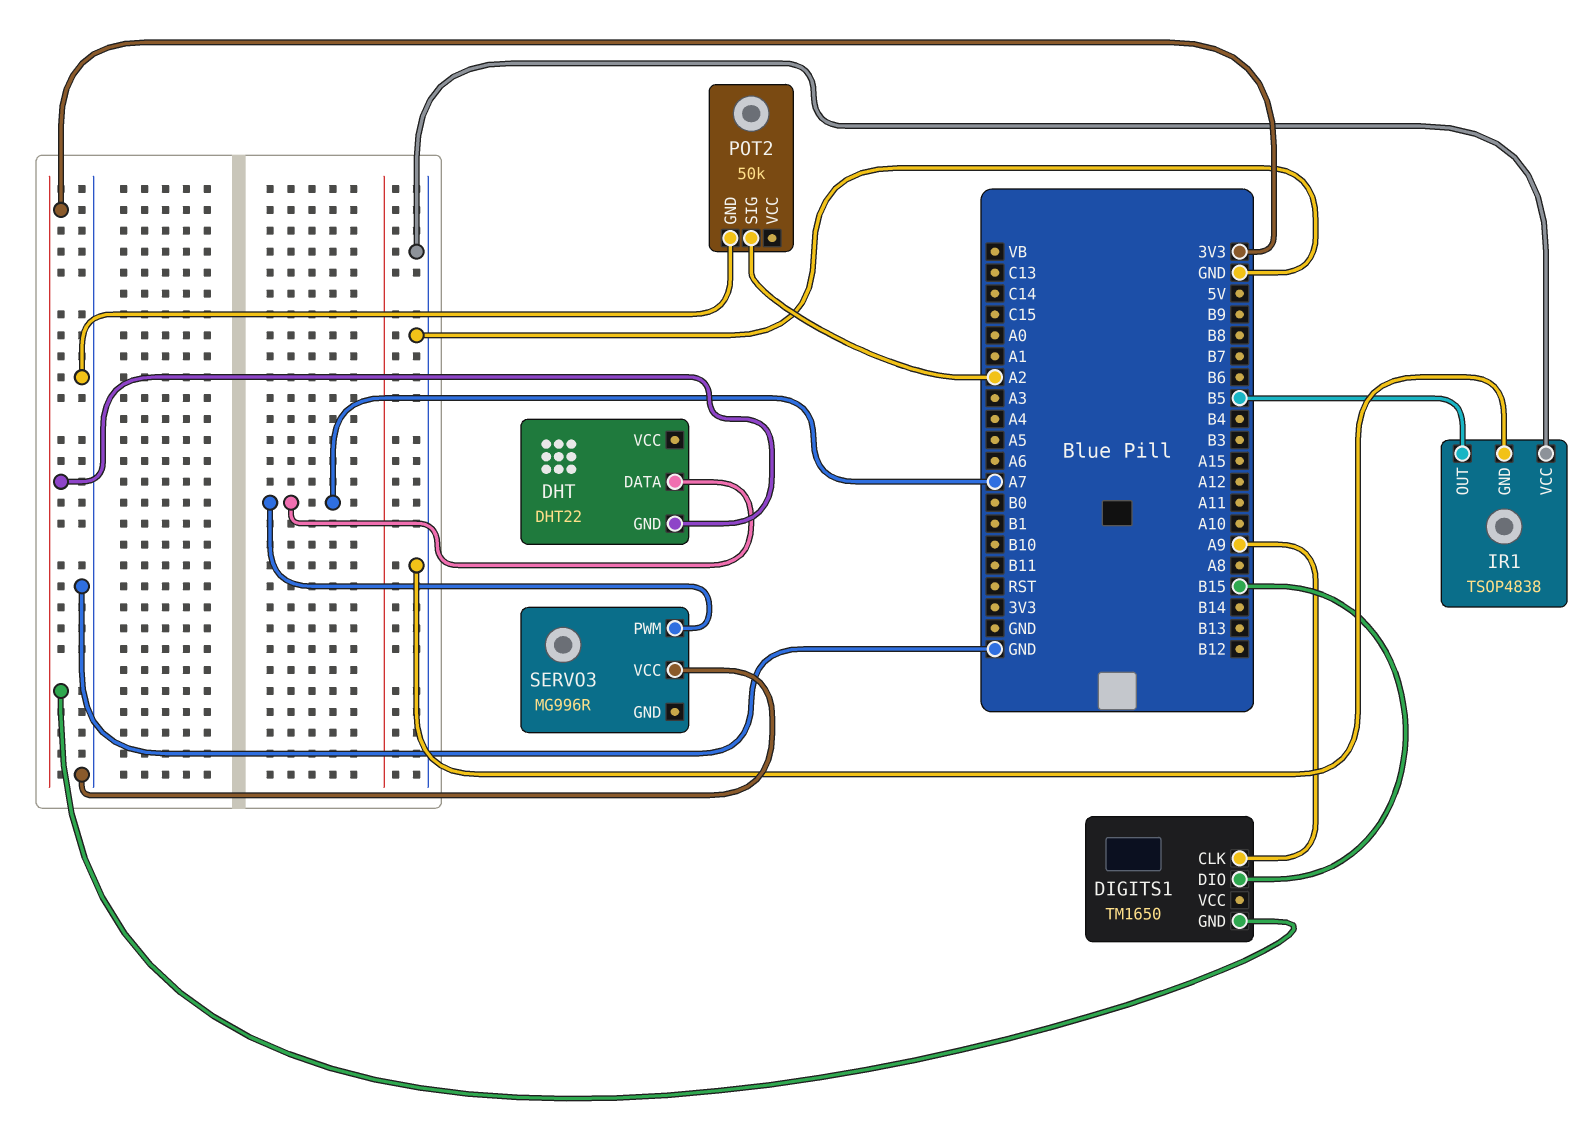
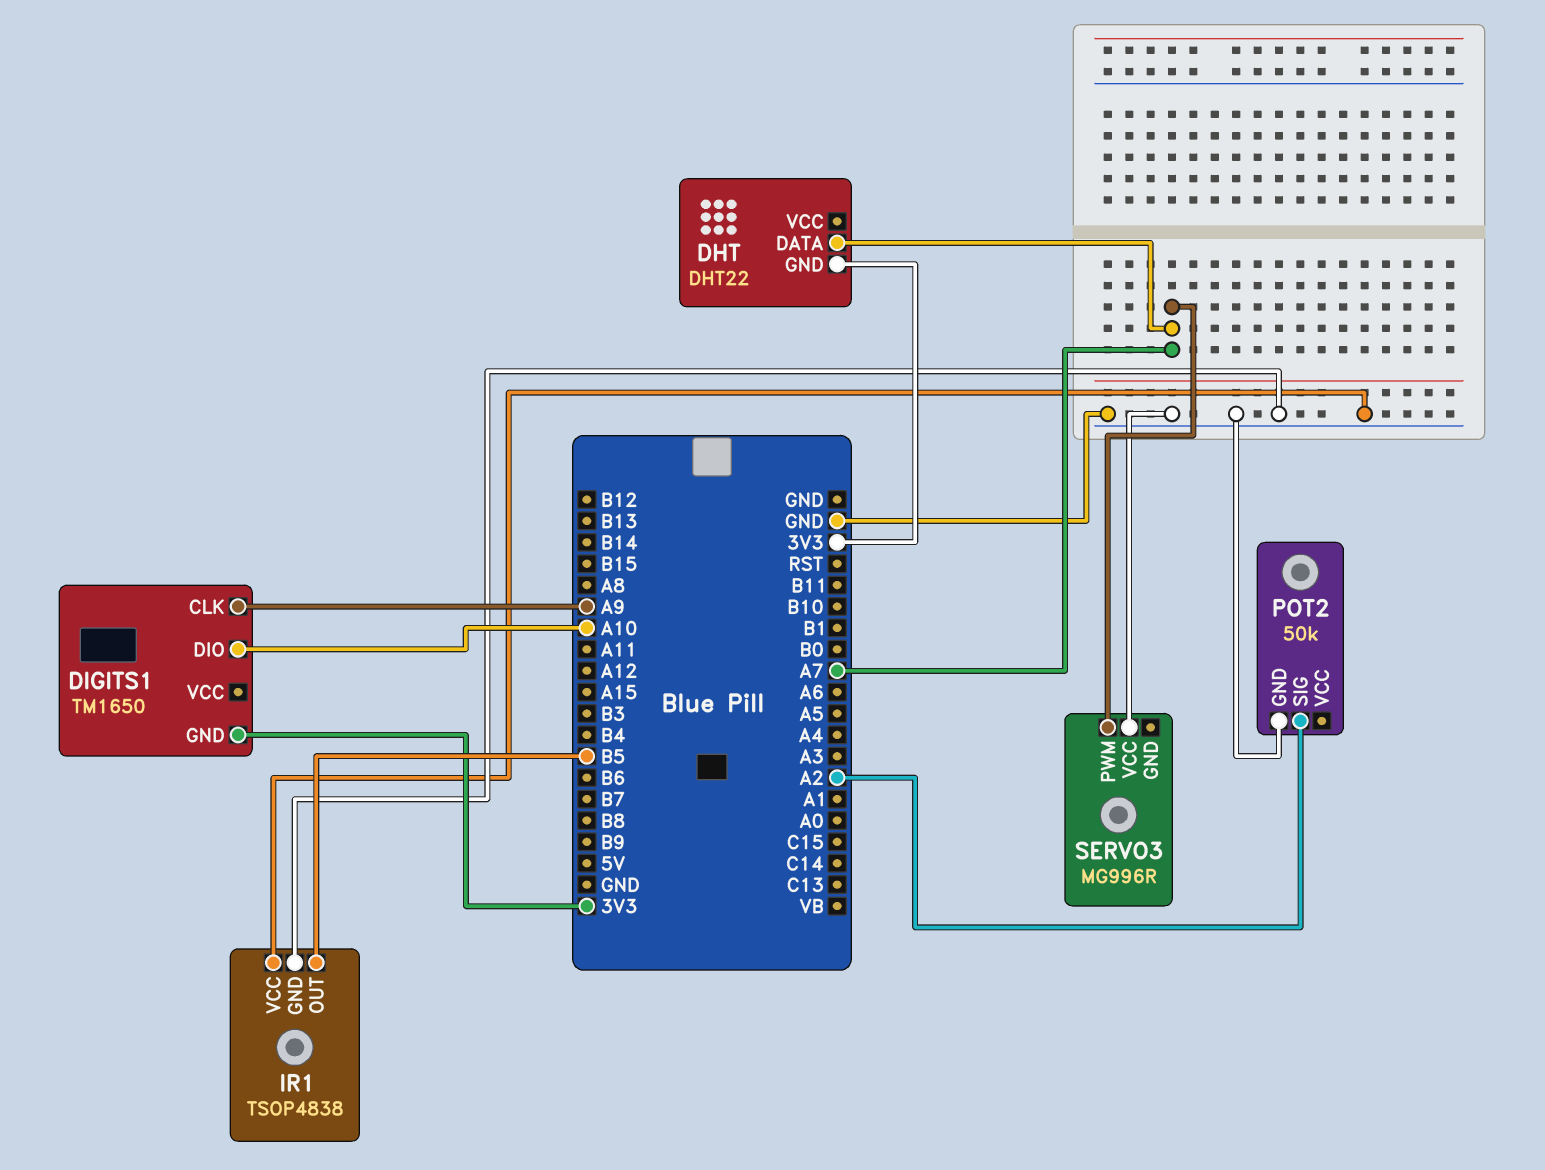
DIGITS1 pin DIO: B15 -> A10

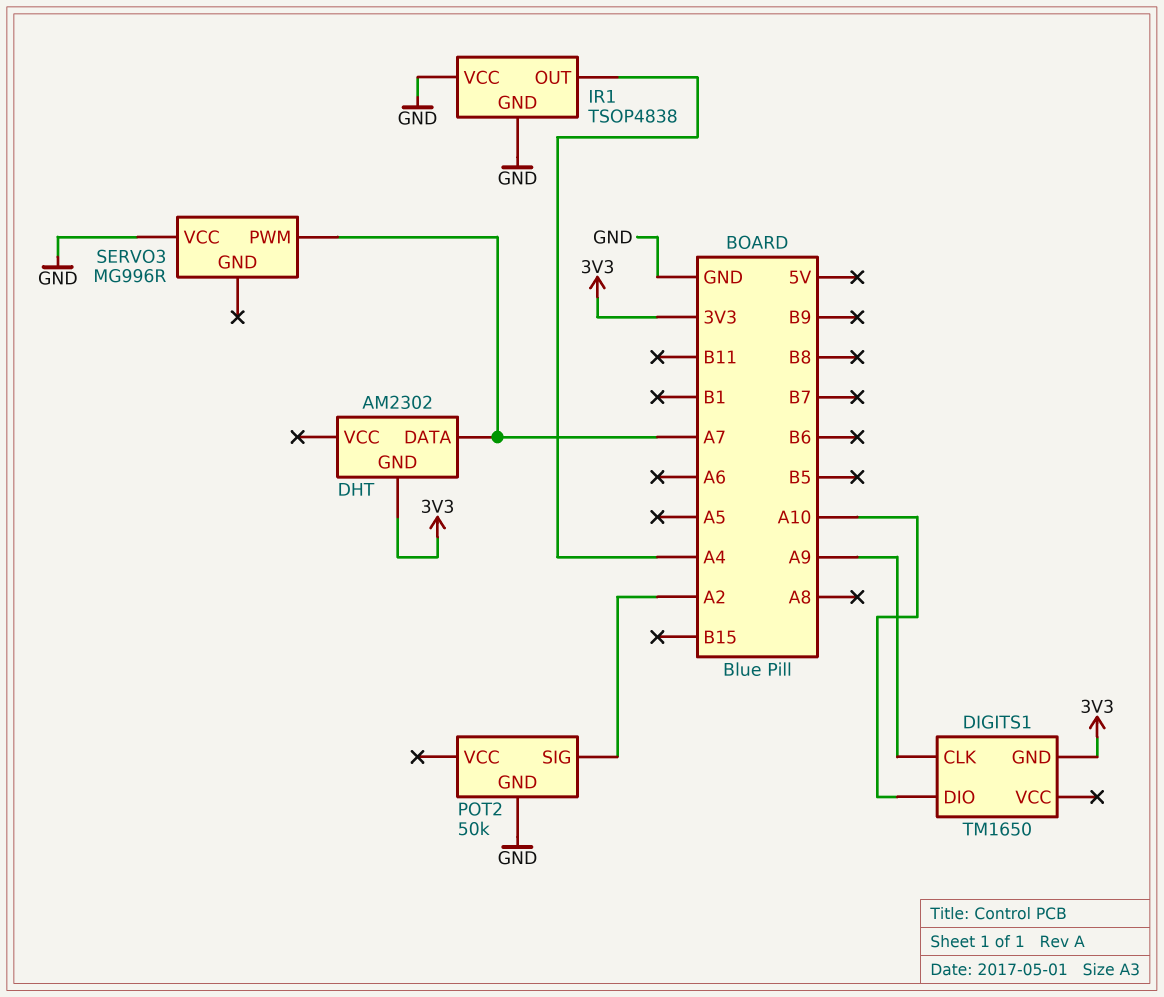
DHT: DHT22 -> AM2302
IR1 pin OUT: B5 -> A4

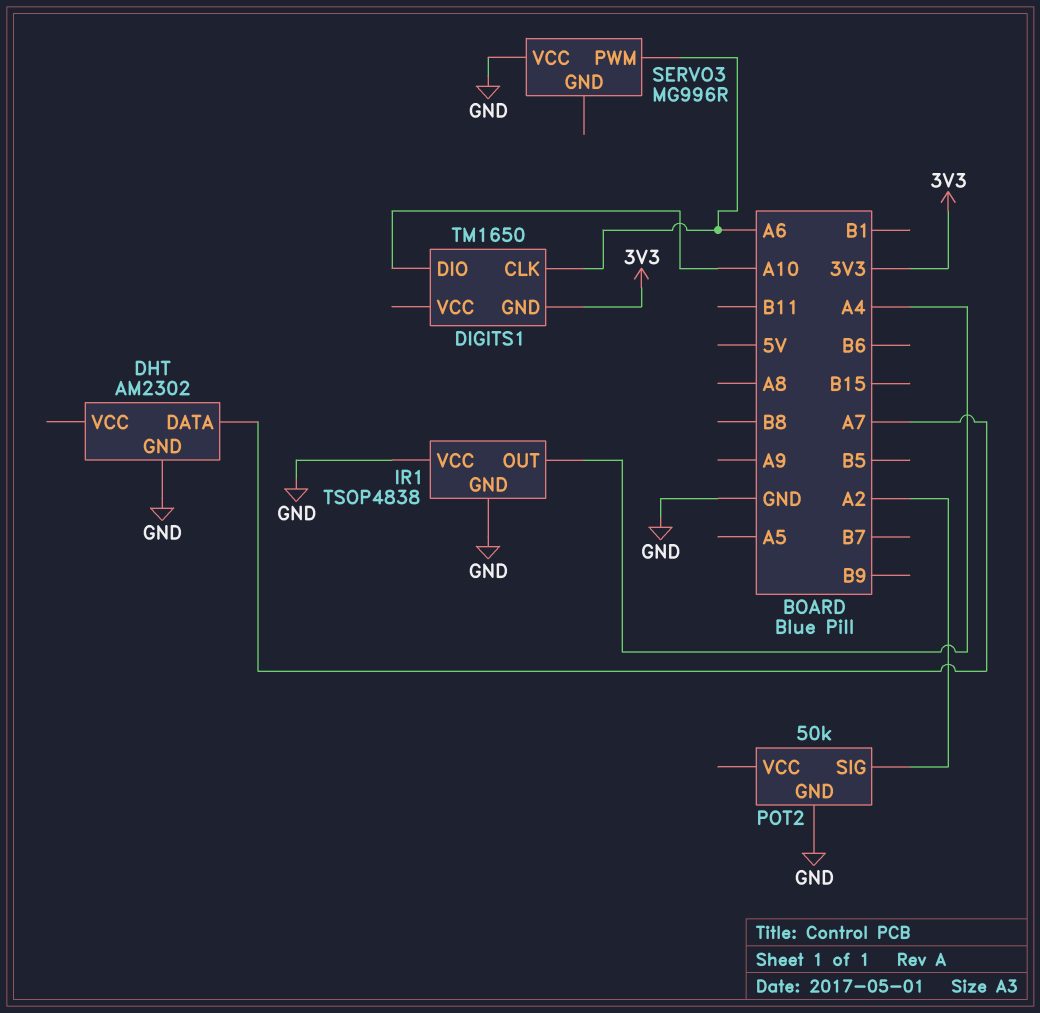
DHT pin GND: 3V3 -> GND
DIGITS1 pin CLK: A9 -> A6
SERVO3 pin PWM: A7 -> A6

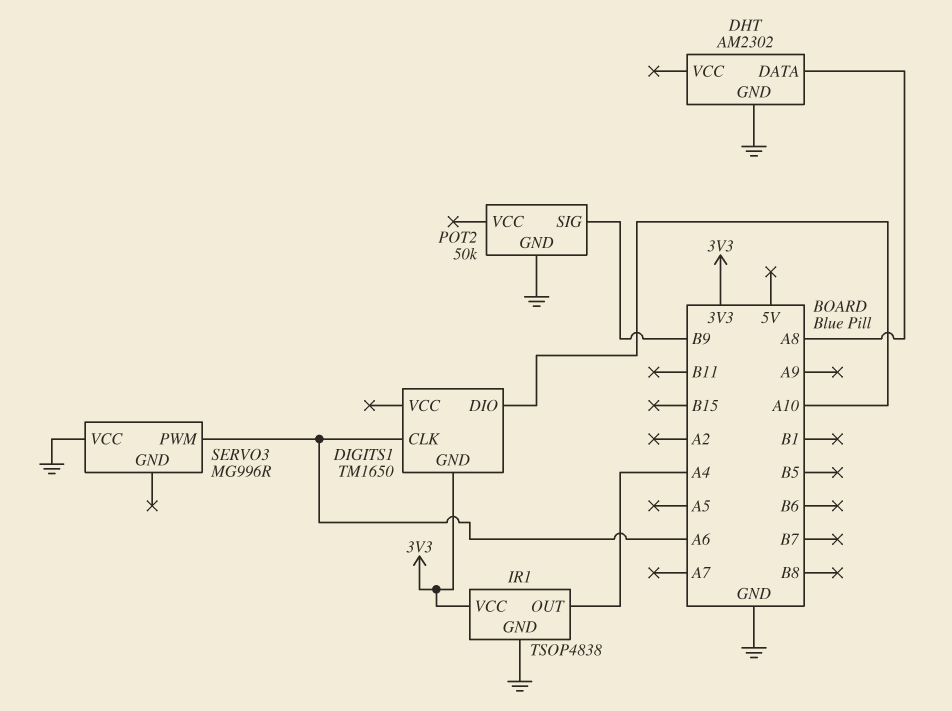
DHT pin DATA: A7 -> A8
IR1 pin VCC: GND -> 3V3
POT2 pin SIG: A2 -> B9

